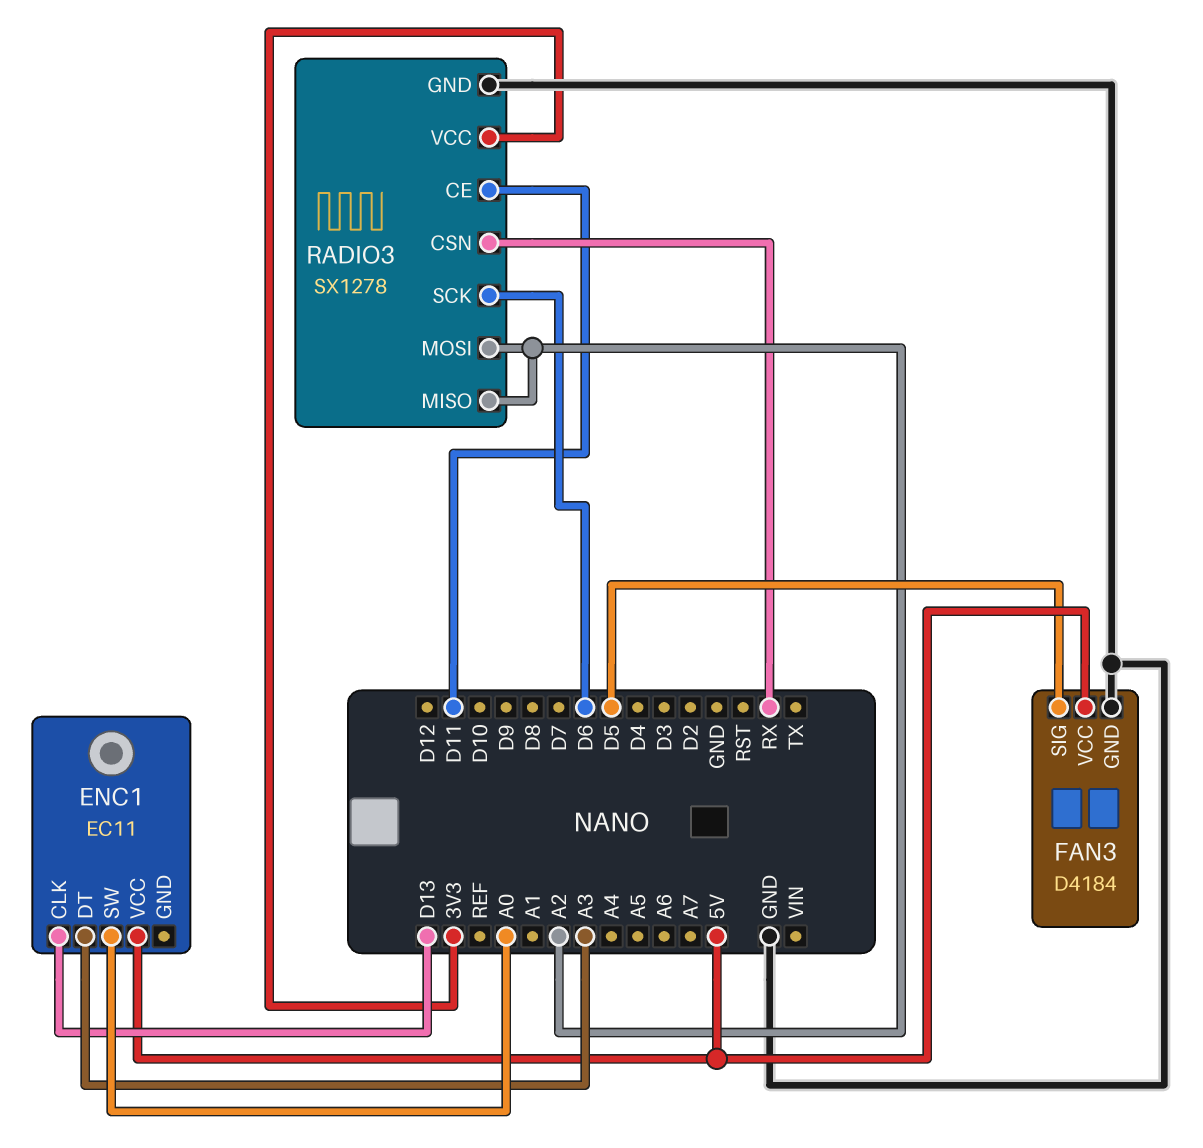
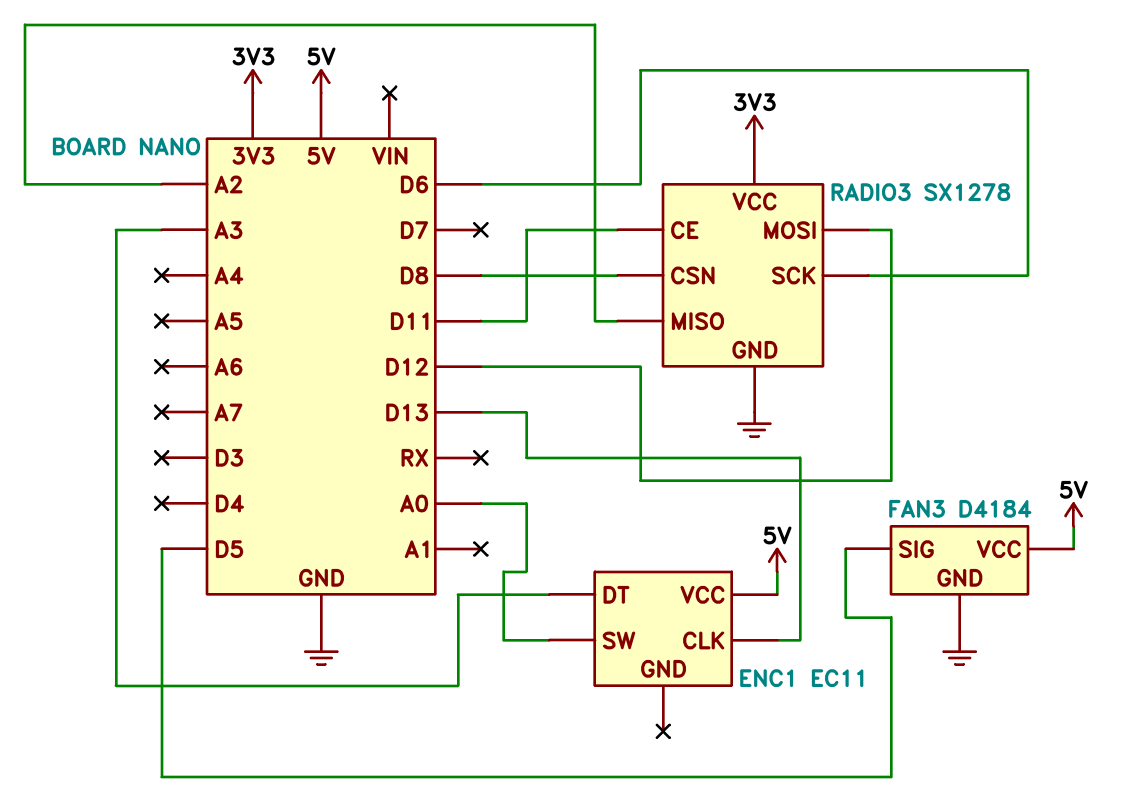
RADIO3 pin CSN: RX -> D8
RADIO3 pin MOSI: A2 -> D12

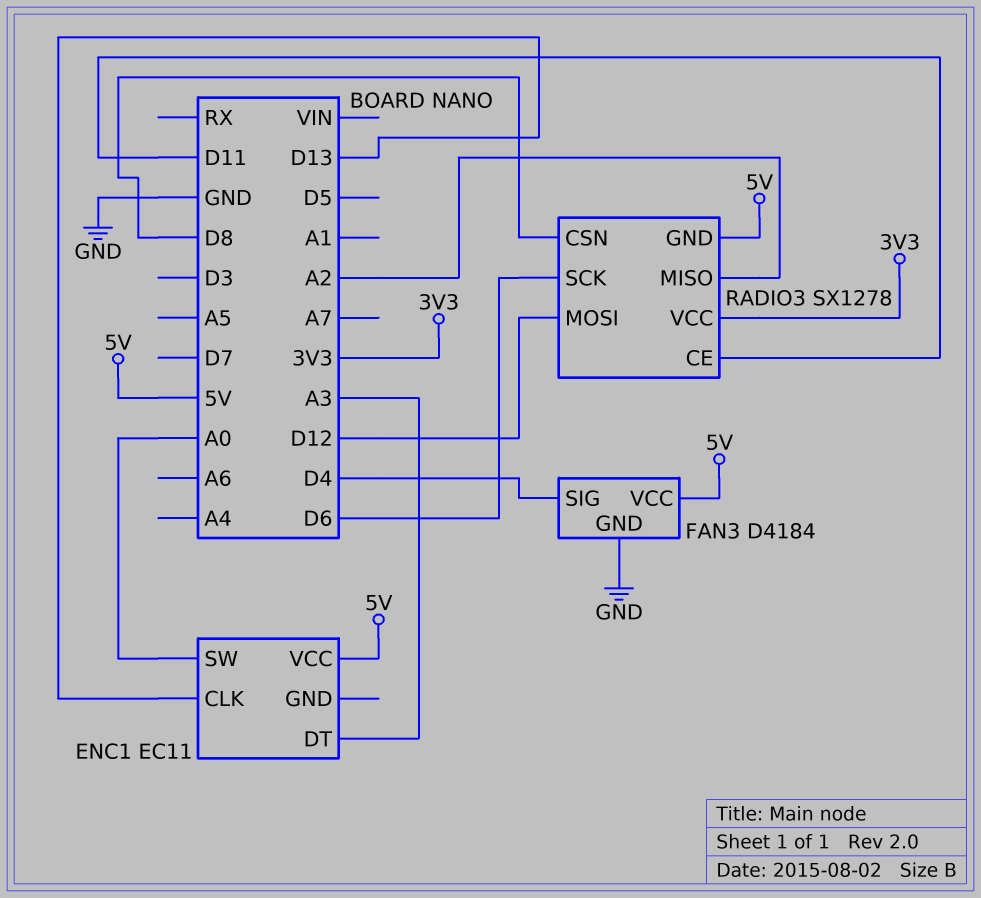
FAN3 pin SIG: D5 -> D4
RADIO3 pin GND: GND -> 5V

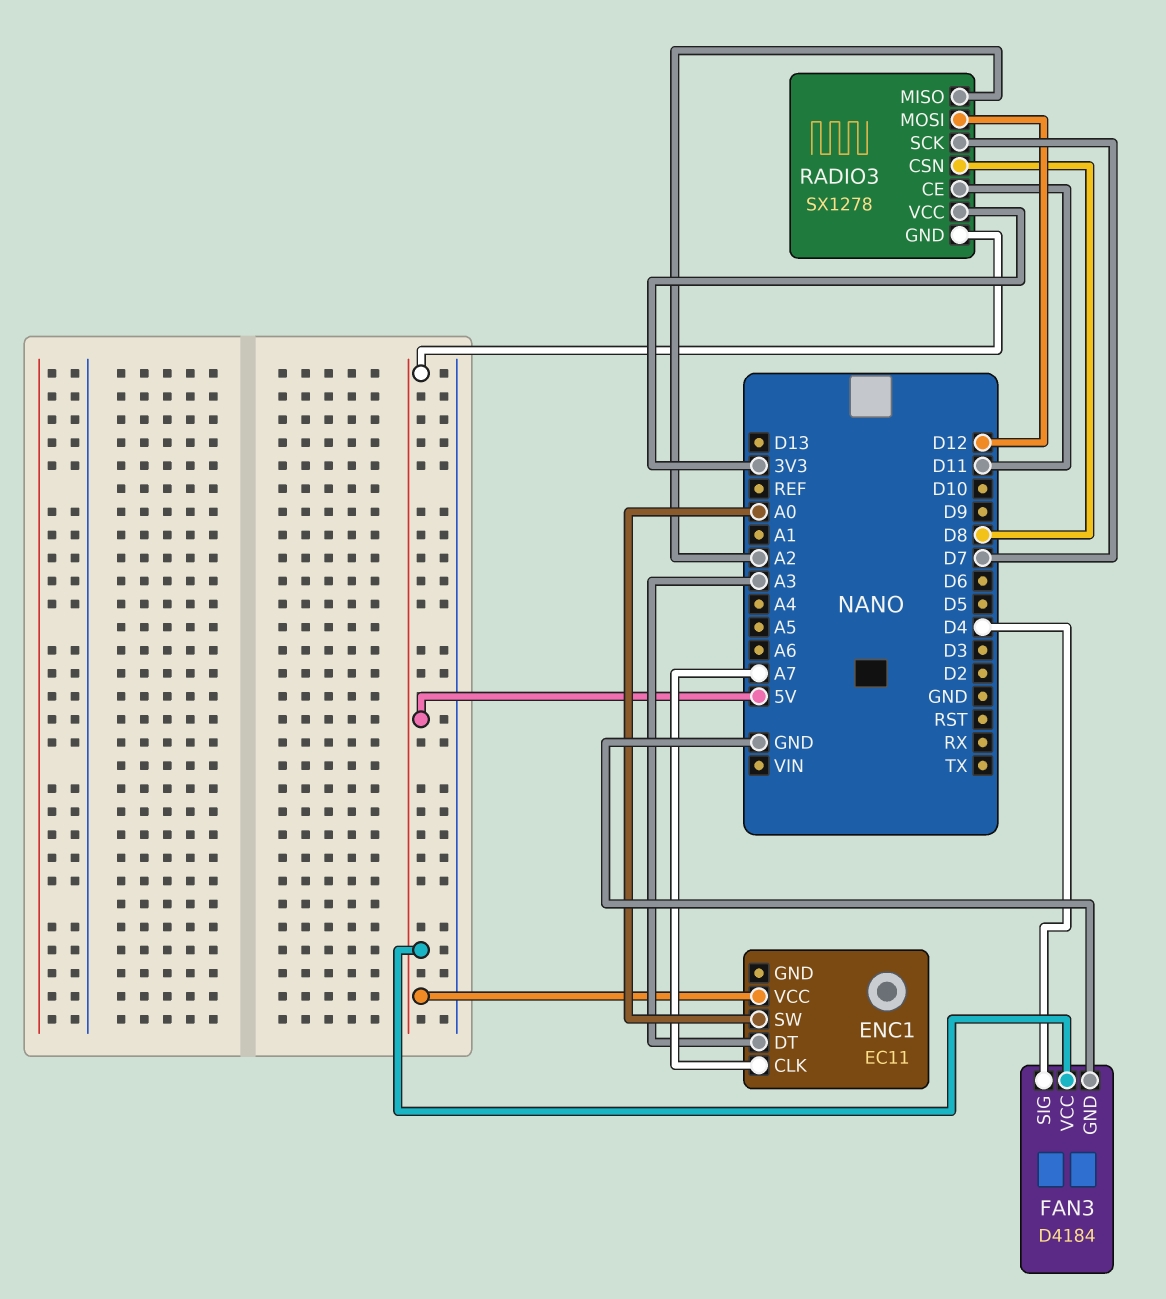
ENC1 pin CLK: D13 -> A7
RADIO3 pin SCK: D6 -> D7

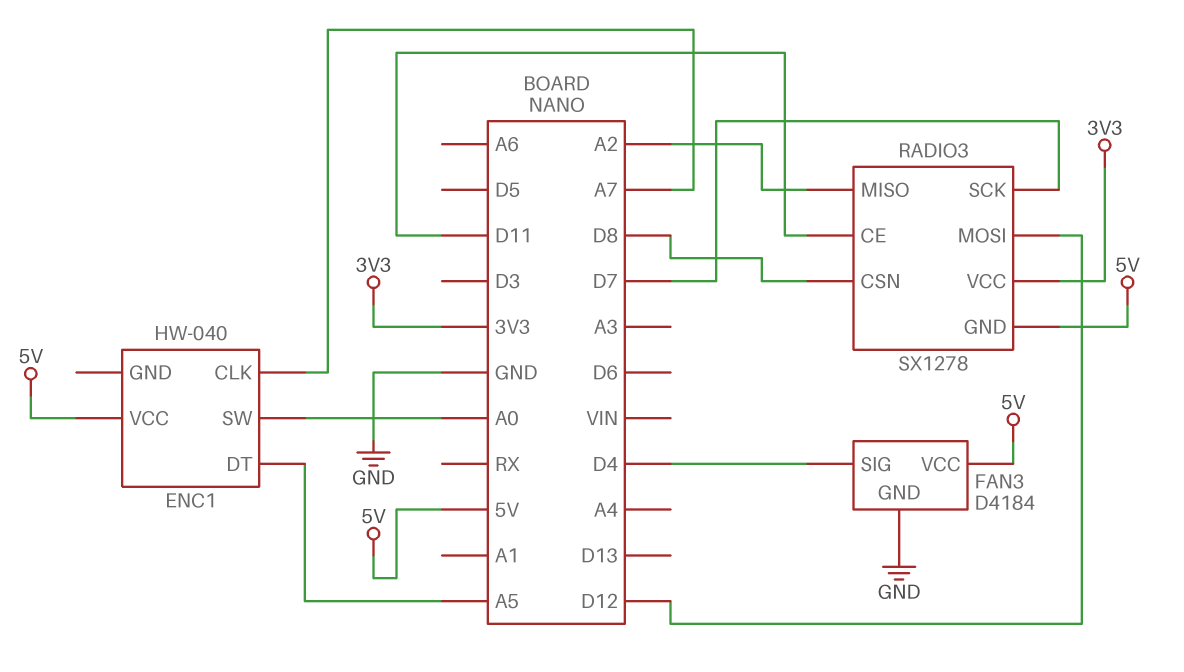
ENC1: EC11 -> HW-040
ENC1 pin DT: A3 -> A5

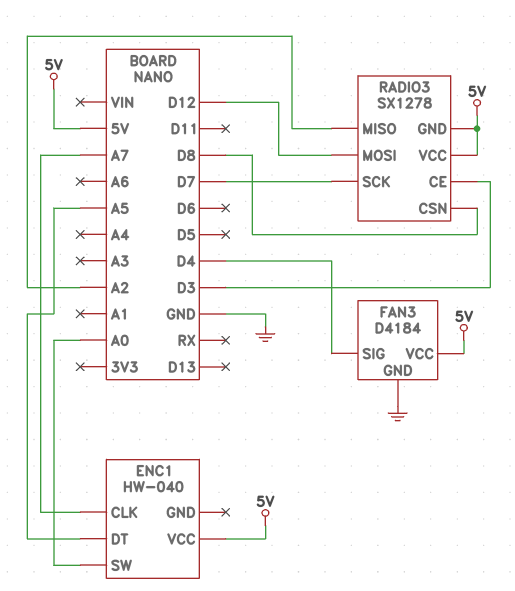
RADIO3 pin CE: D11 -> D3
RADIO3 pin VCC: 3V3 -> 5V

